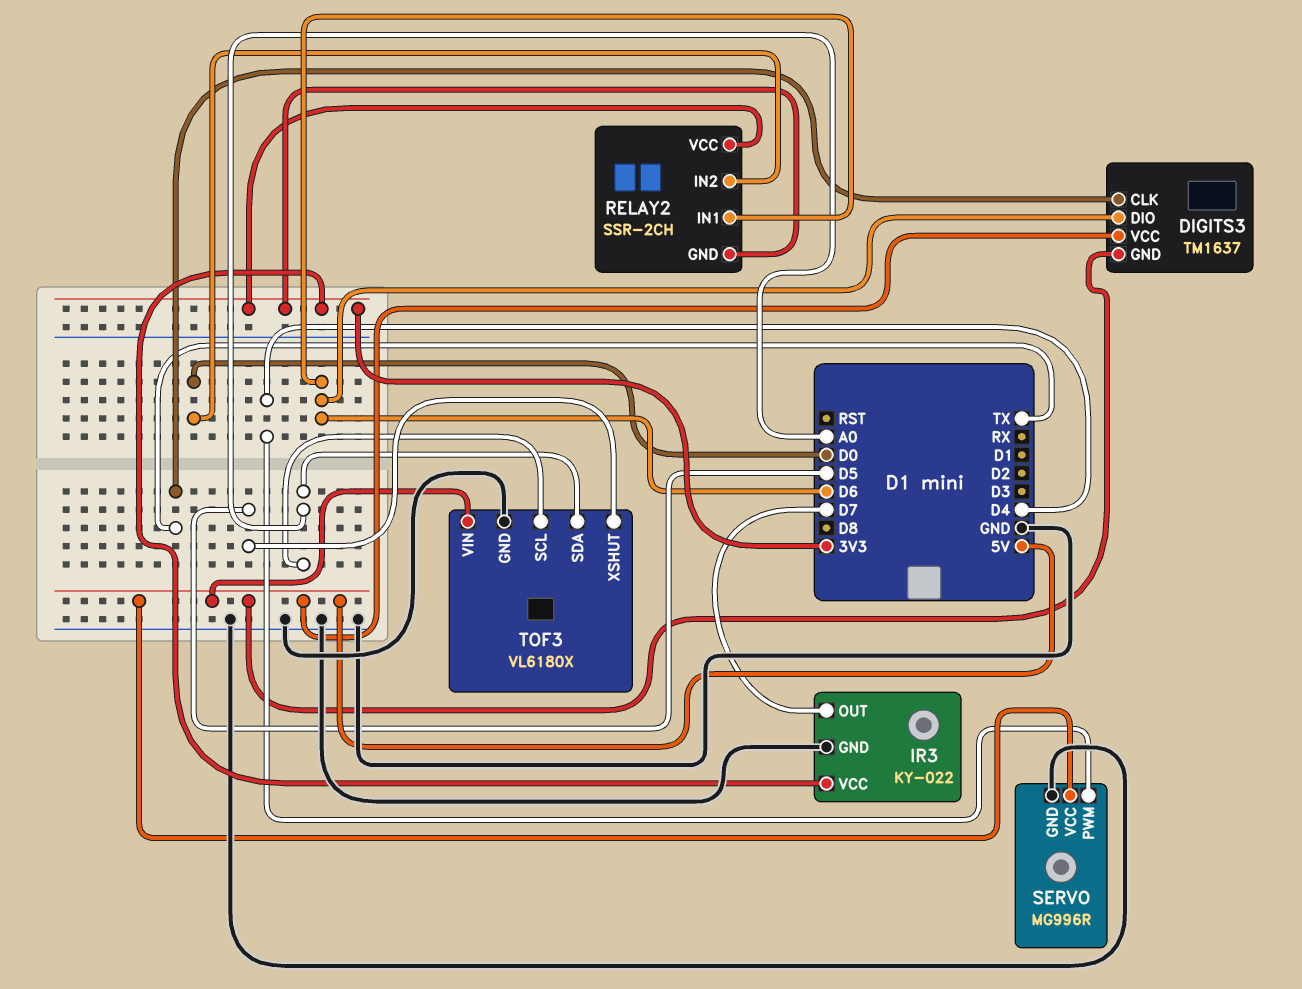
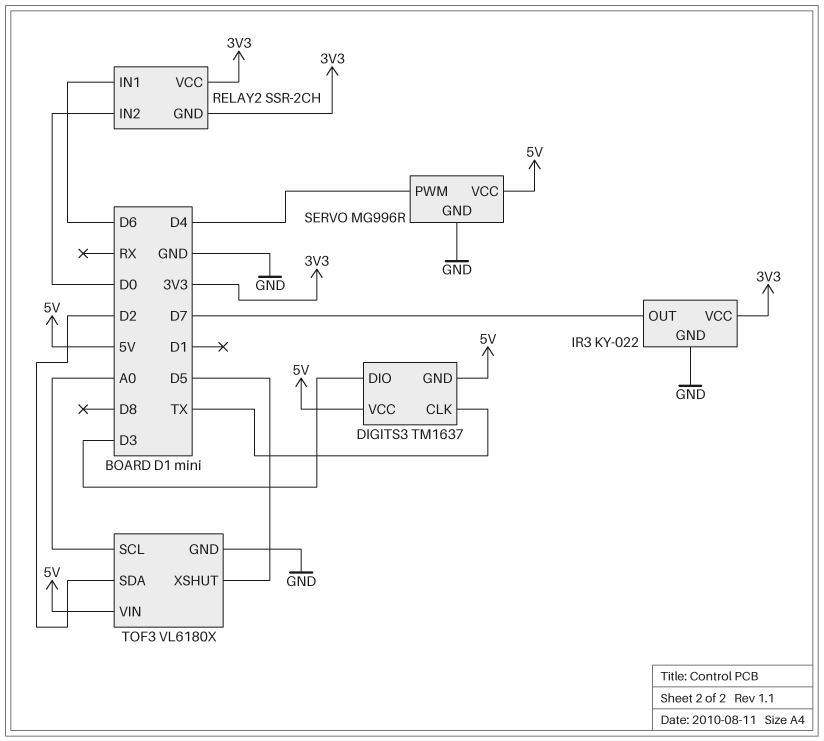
DIGITS3 pin DIO: D6 -> D3
TOF3 pin SDA: A0 -> D2

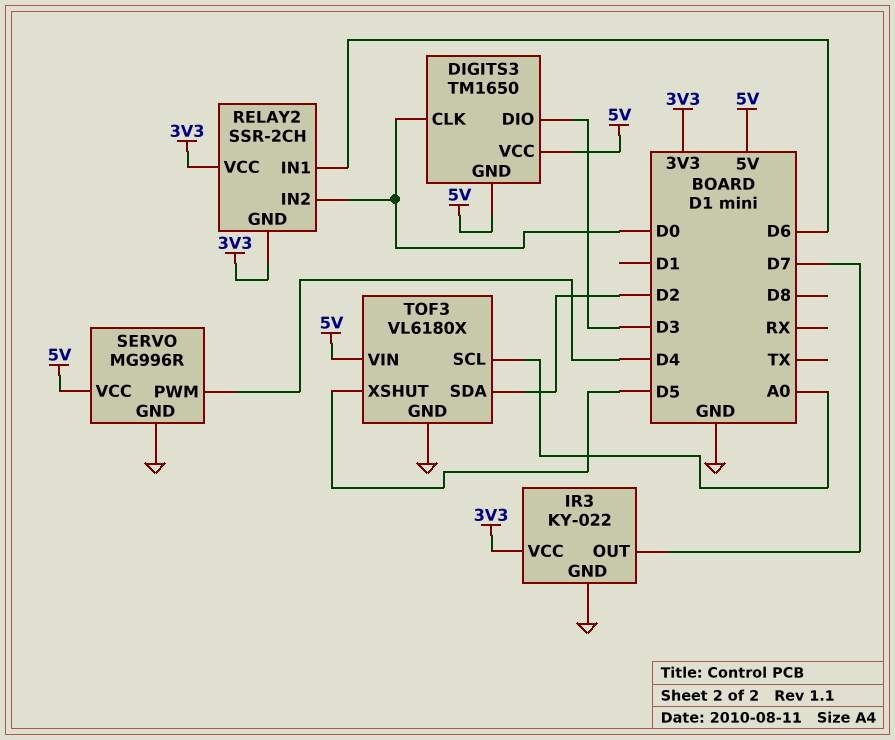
DIGITS3: TM1637 -> TM1650
DIGITS3 pin CLK: TX -> D0

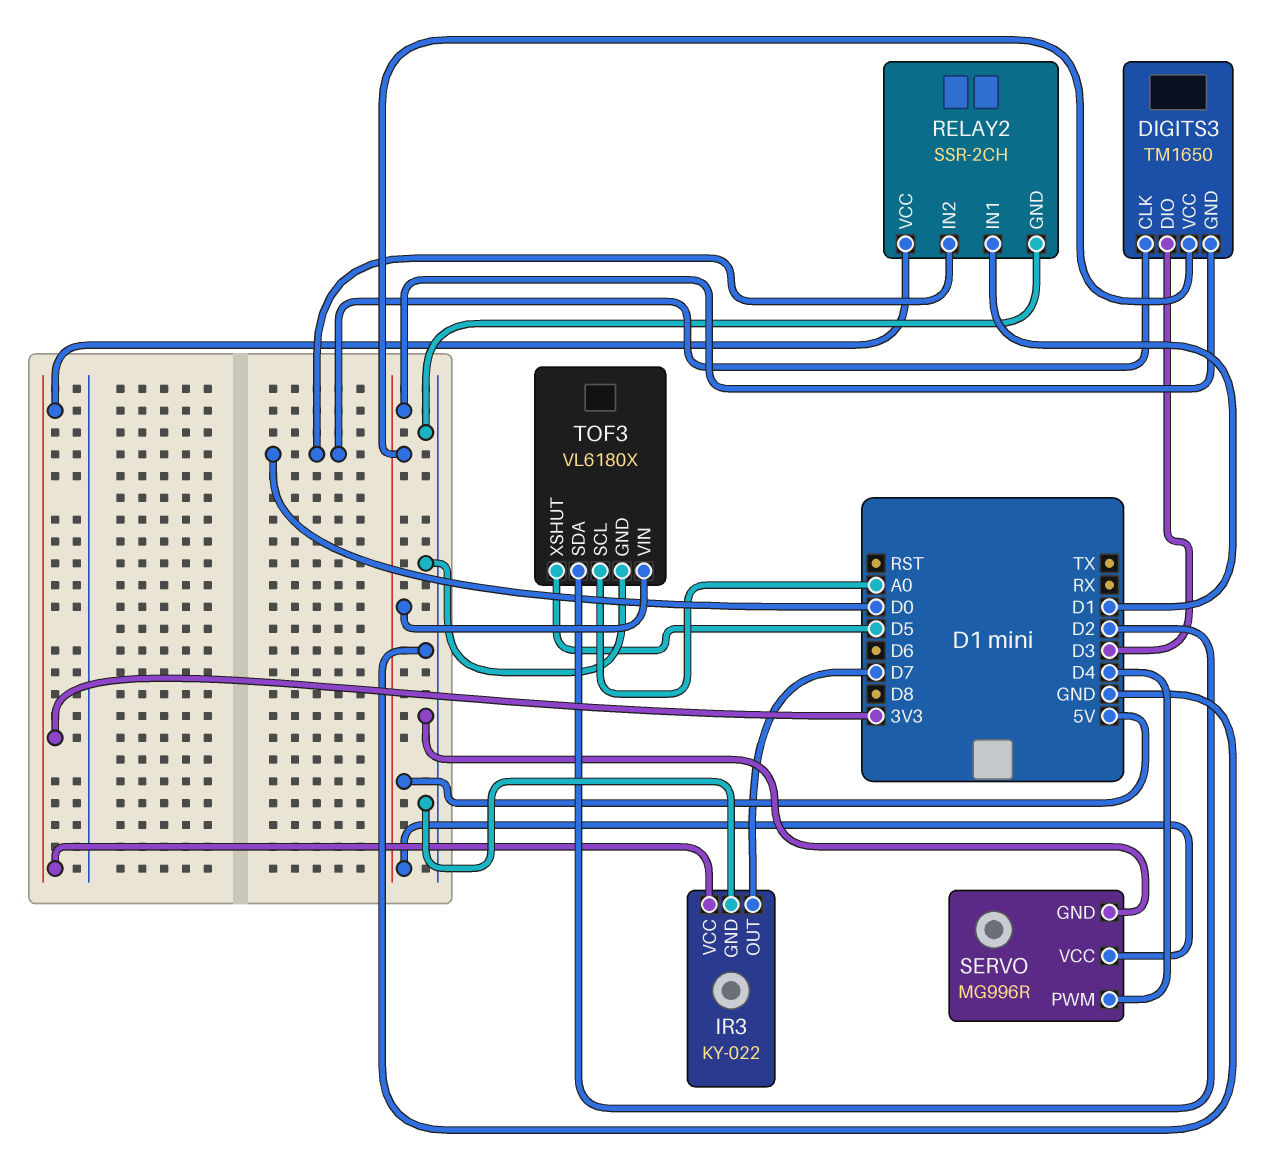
RELAY2 pin GND: 3V3 -> GND
RELAY2 pin IN1: D6 -> D1

